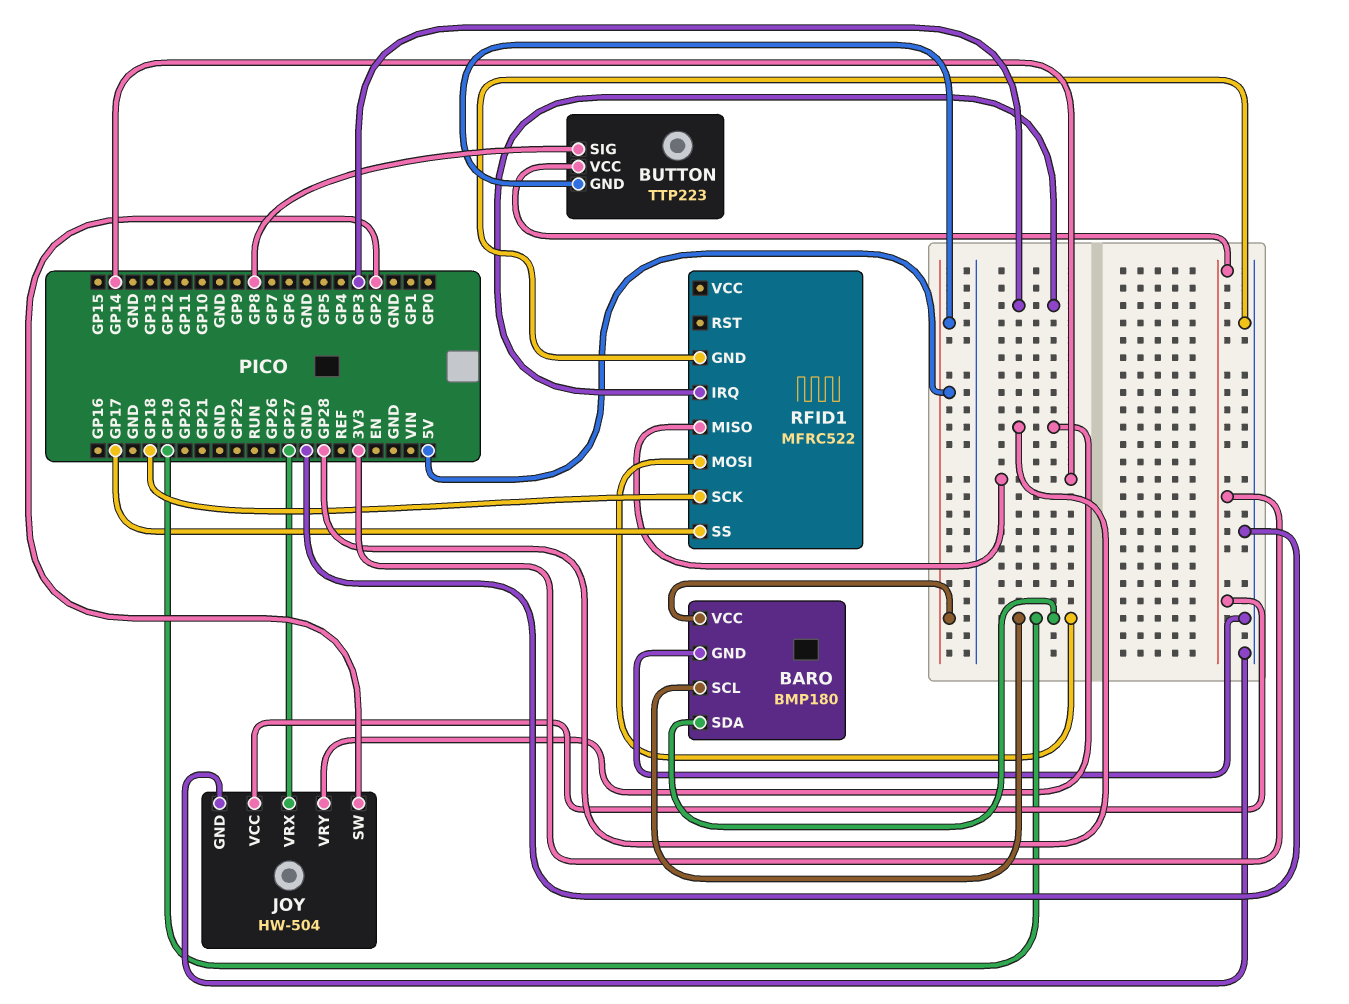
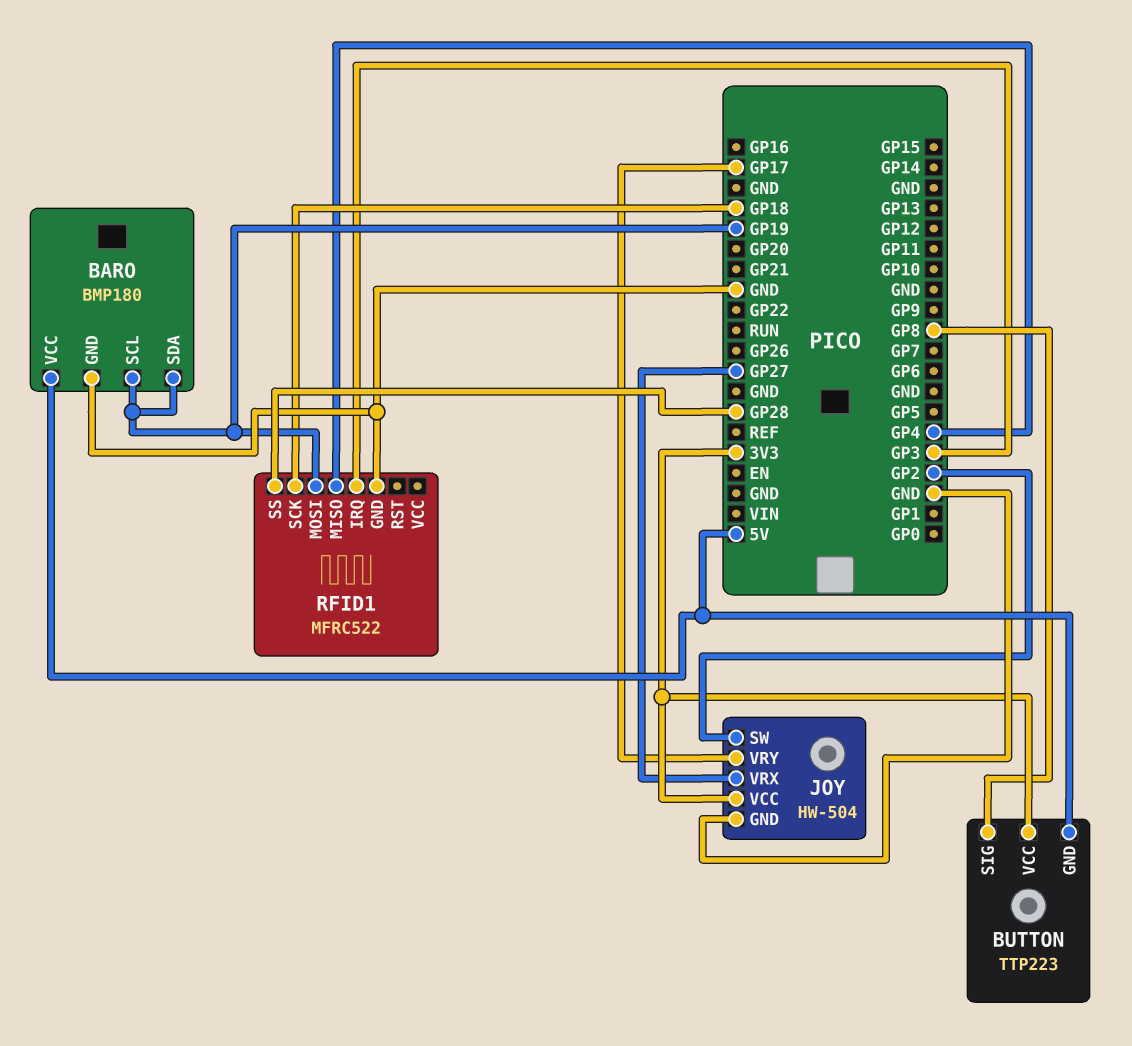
JOY pin VRY: GP28 -> GP17
RFID1 pin MISO: GP14 -> GP4
RFID1 pin SS: GP17 -> GP28

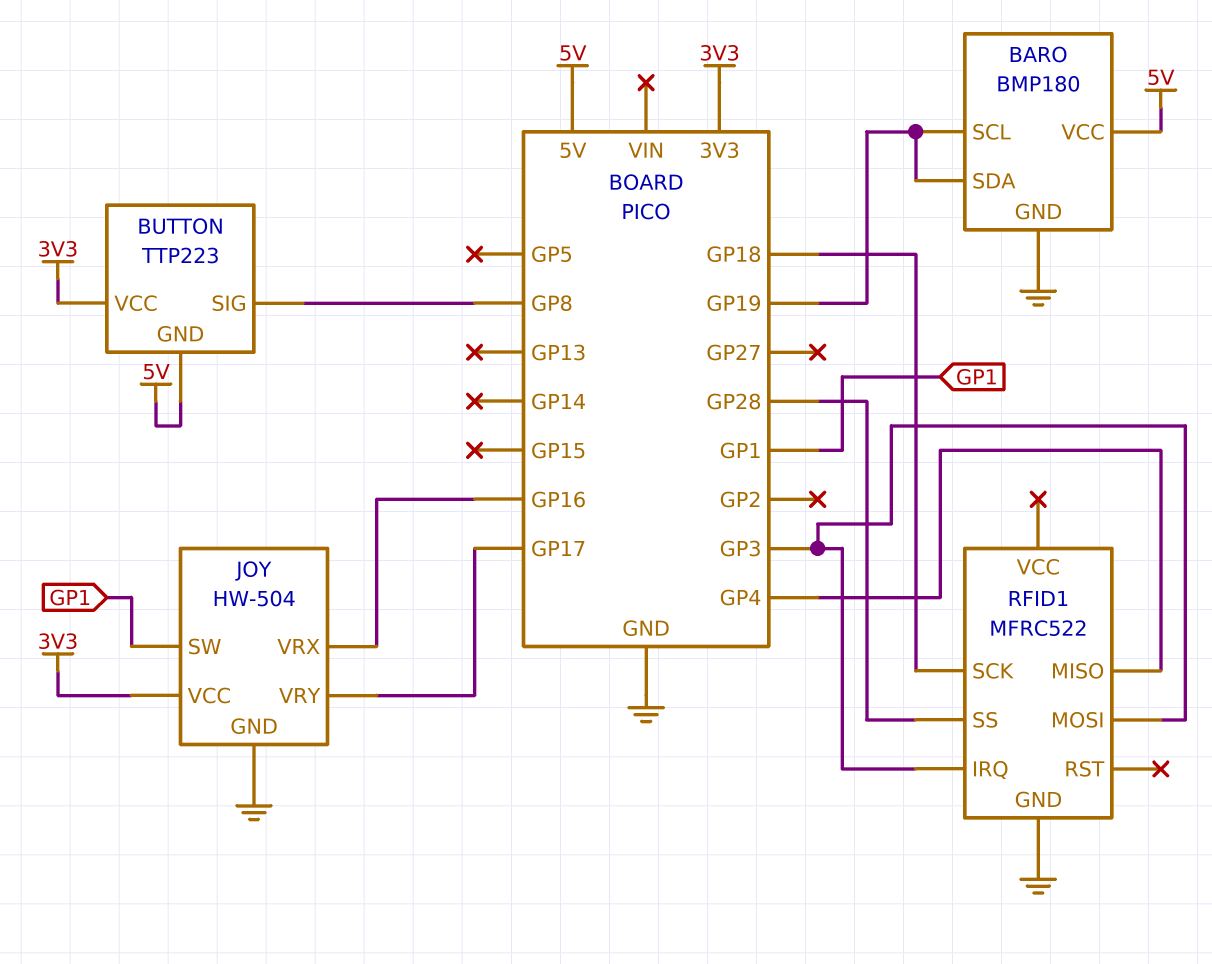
JOY pin SW: GP2 -> GP1
JOY pin VRX: GP27 -> GP16
RFID1 pin MOSI: GP19 -> GP3

